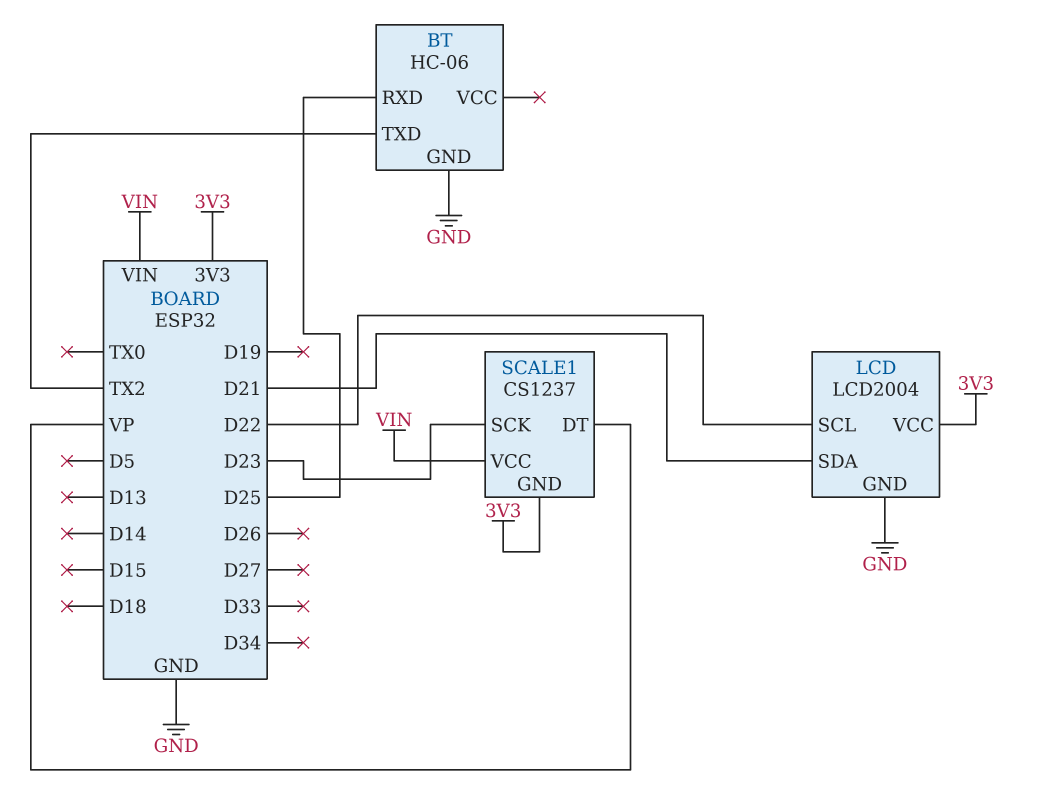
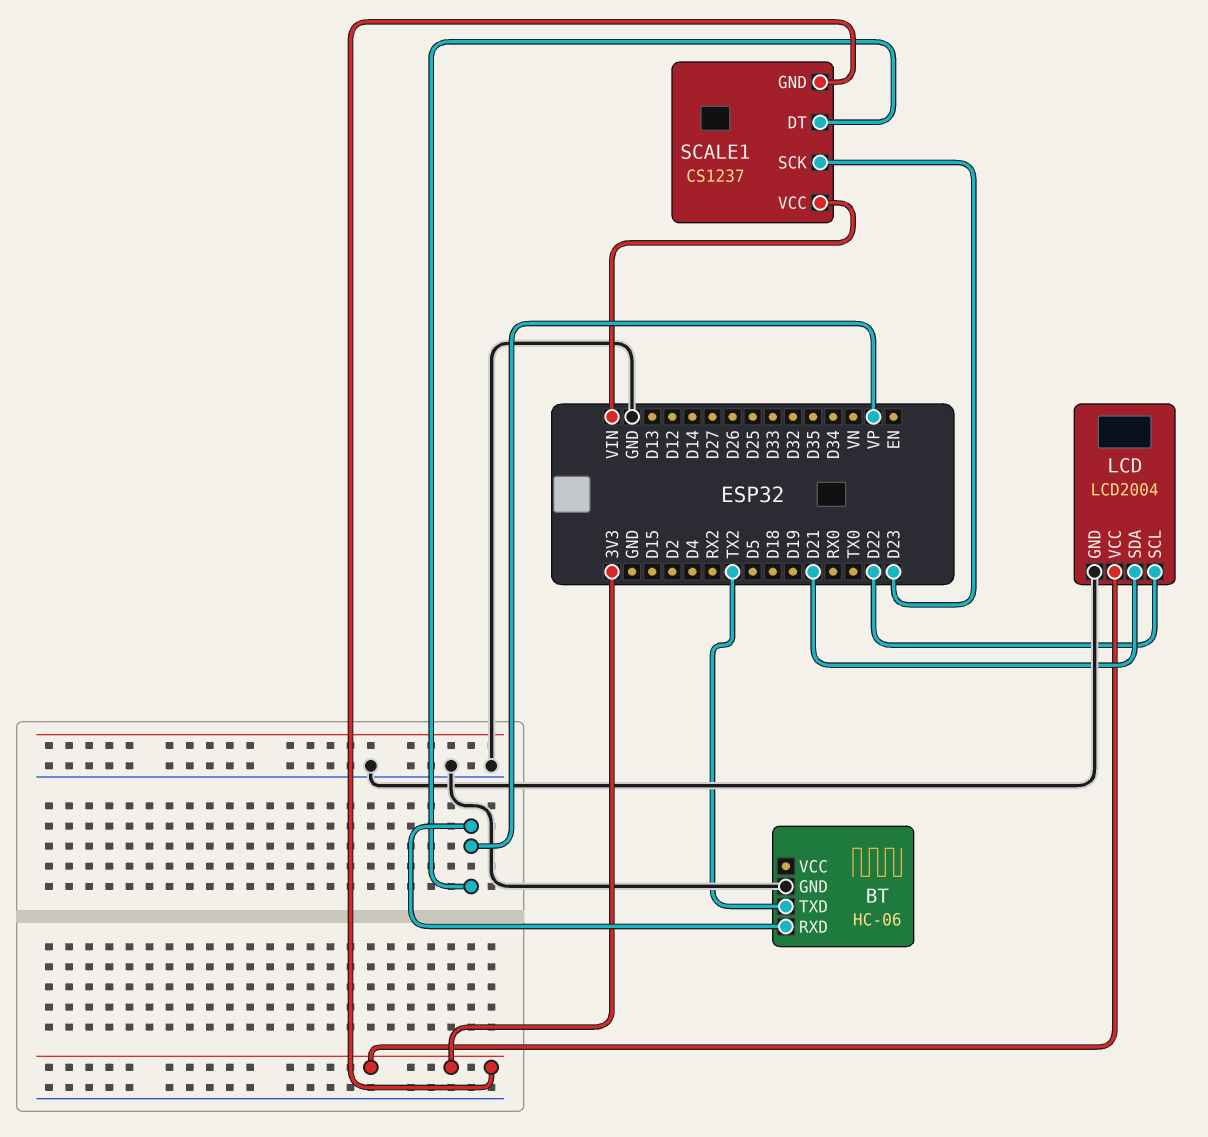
BT pin RXD: D25 -> VP

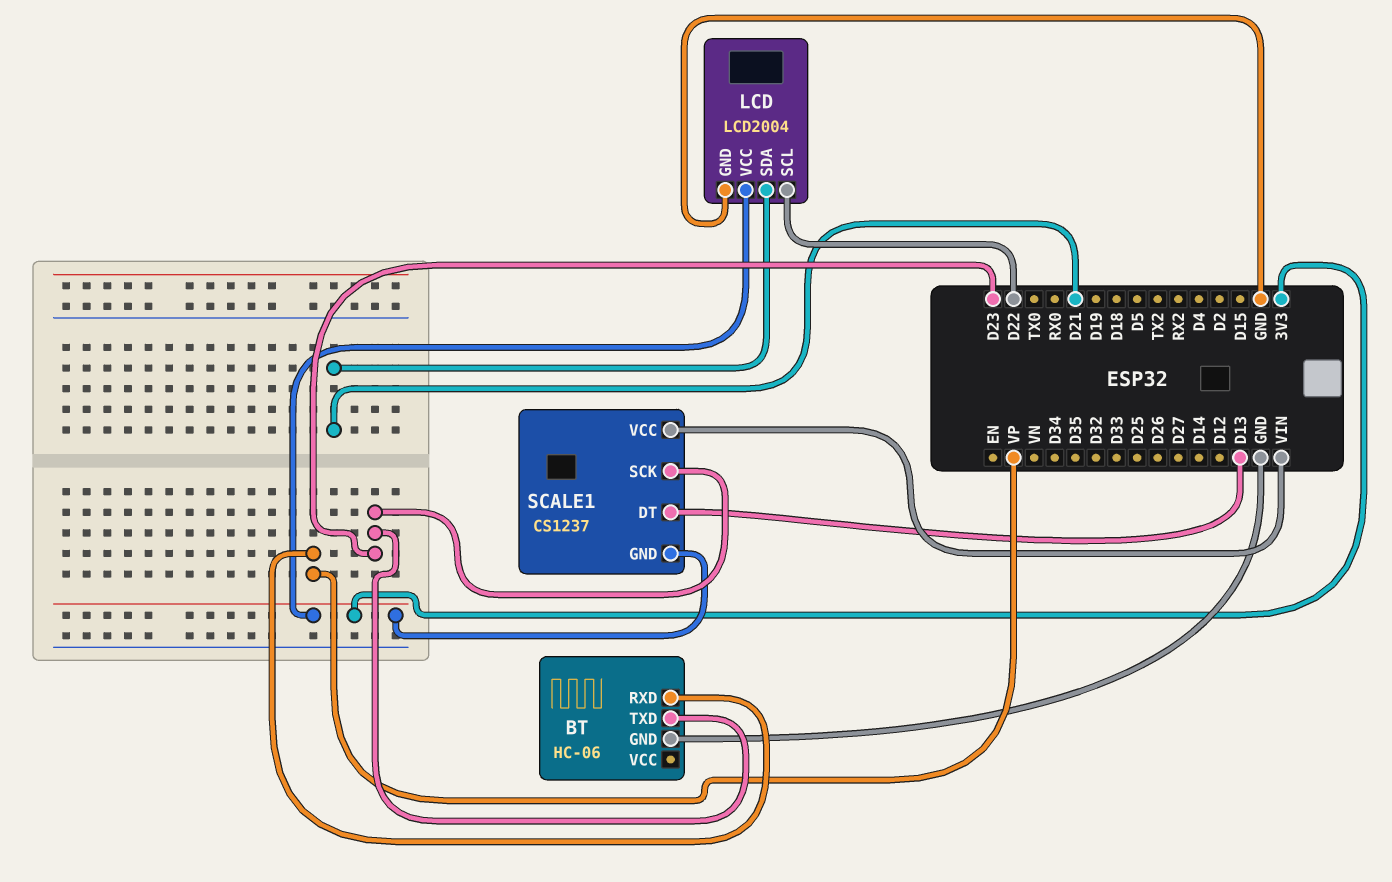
BT pin TXD: TX2 -> D23
SCALE1 pin DT: VP -> D13

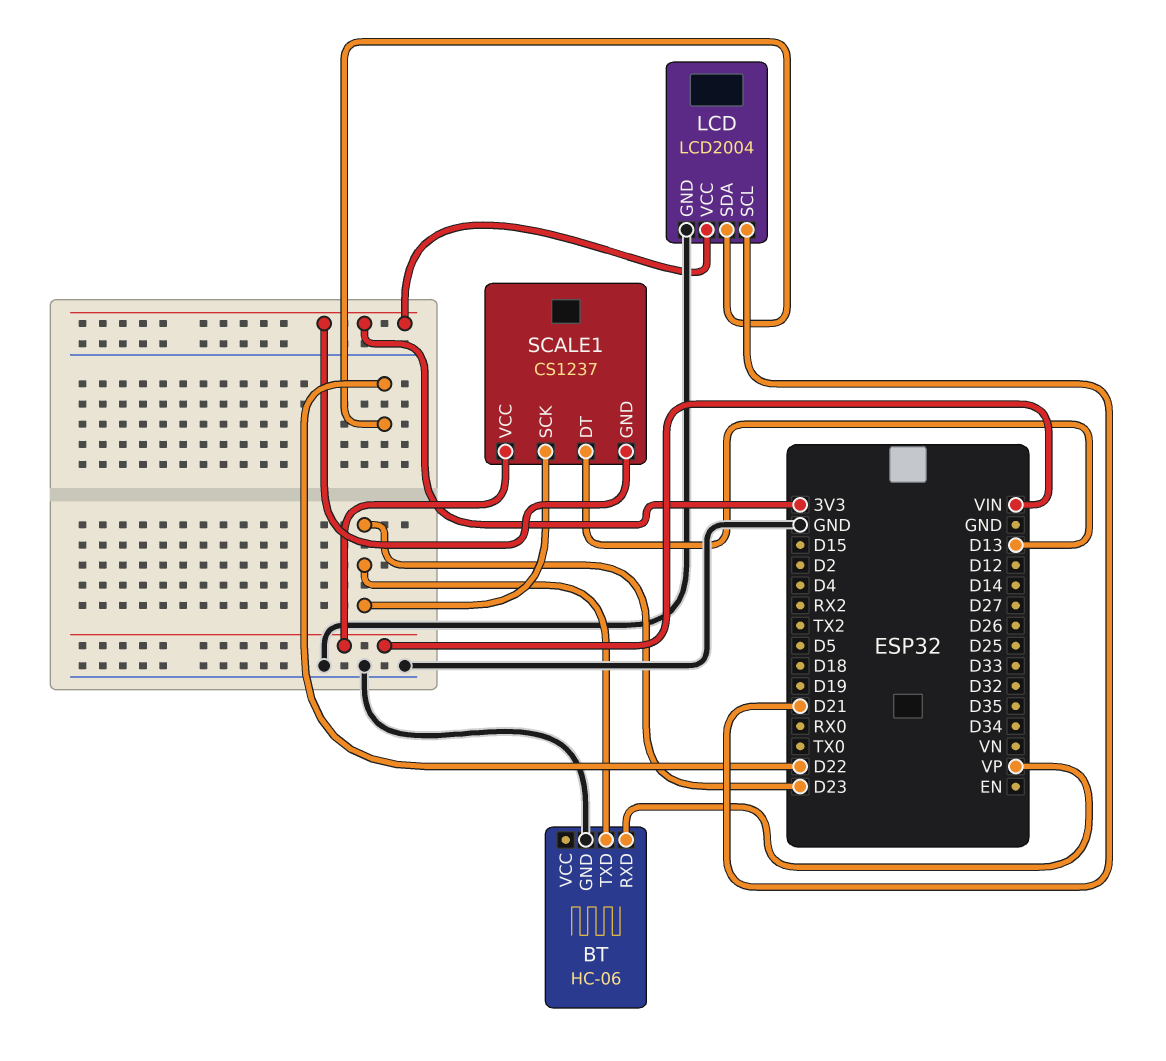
LCD pin SCL: D22 -> D21
LCD pin SDA: D21 -> D22

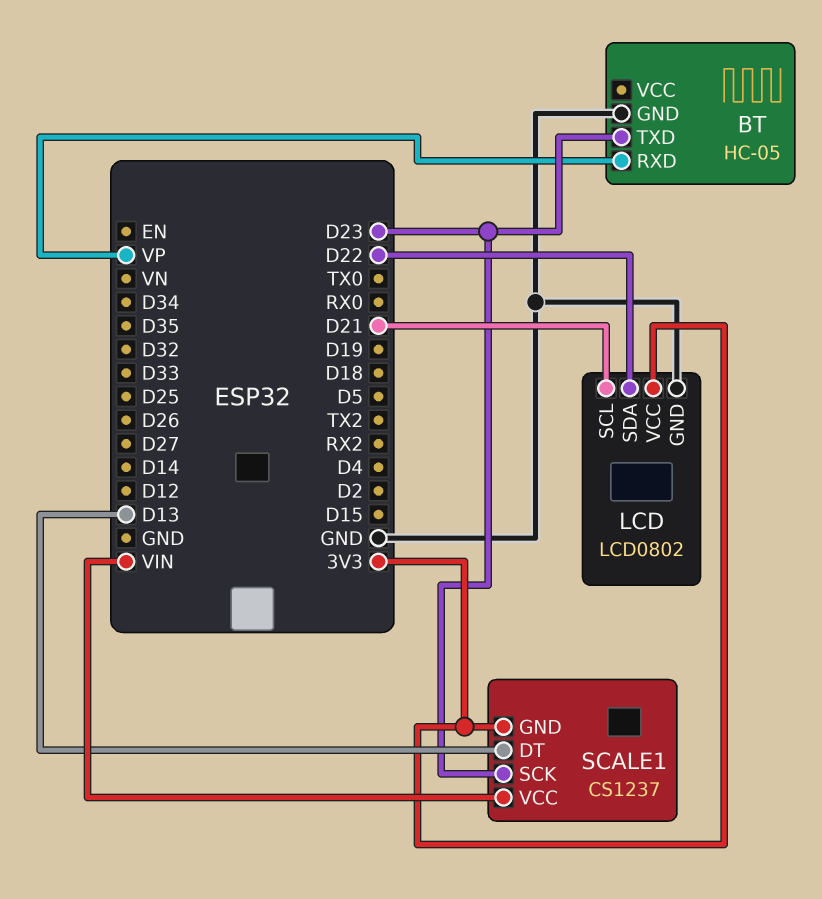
BT: HC-06 -> HC-05
LCD: LCD2004 -> LCD0802

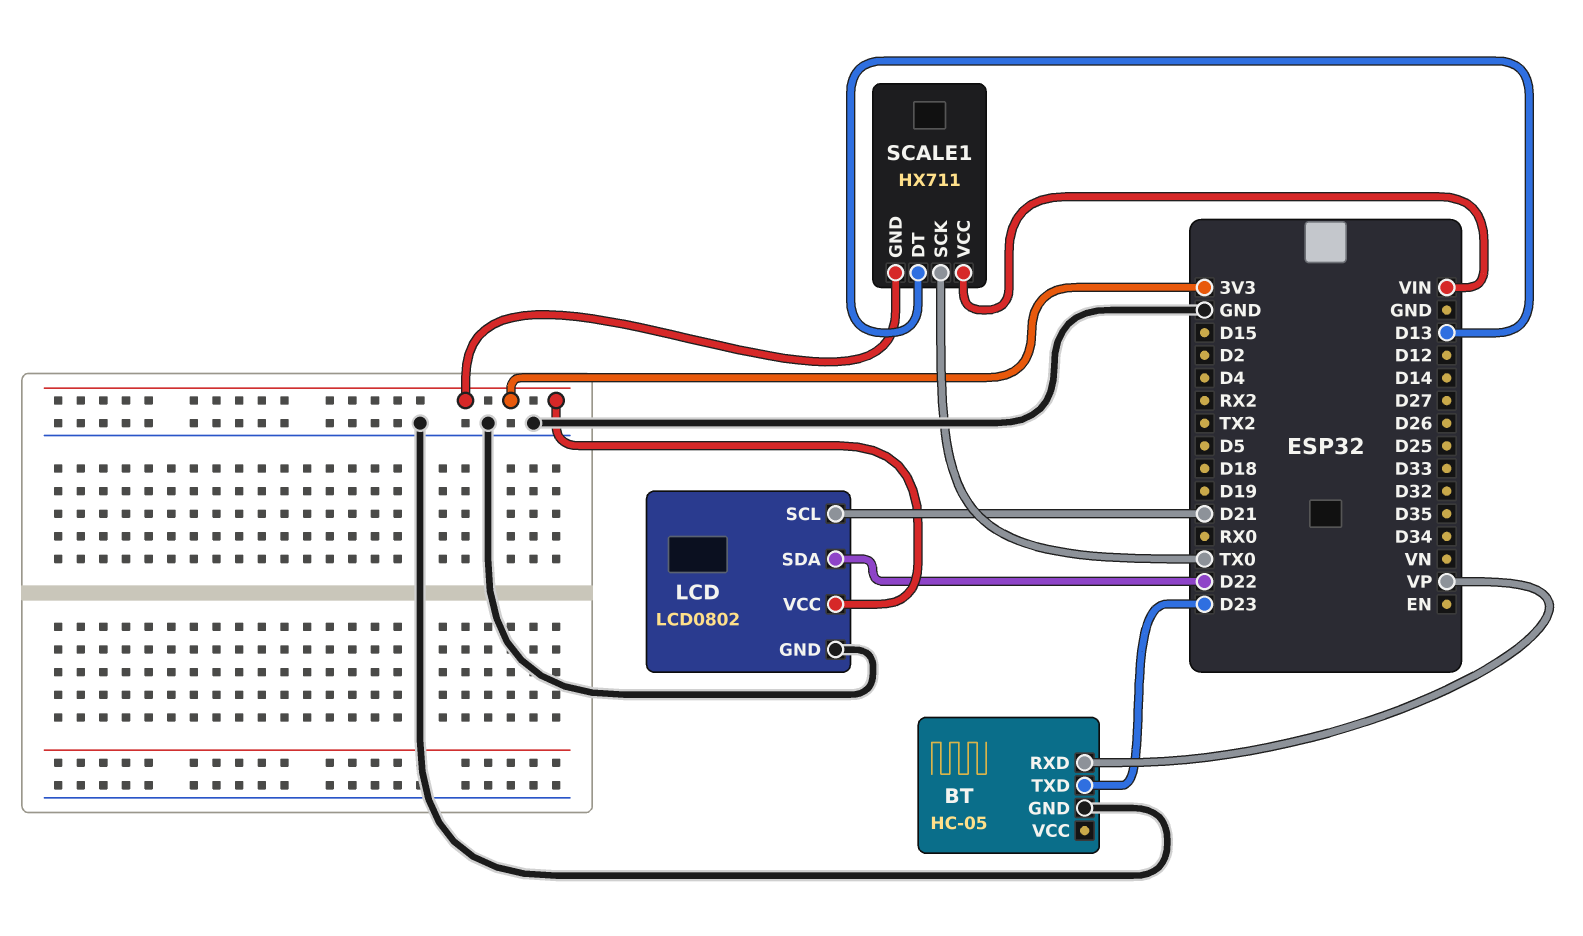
SCALE1: CS1237 -> HX711
SCALE1 pin SCK: D23 -> TX0

